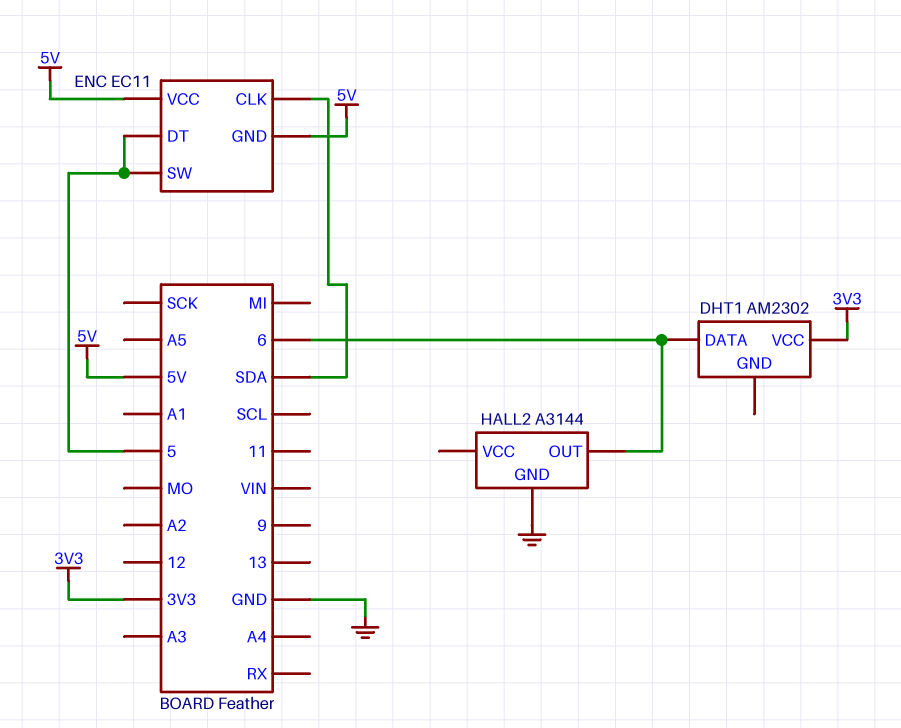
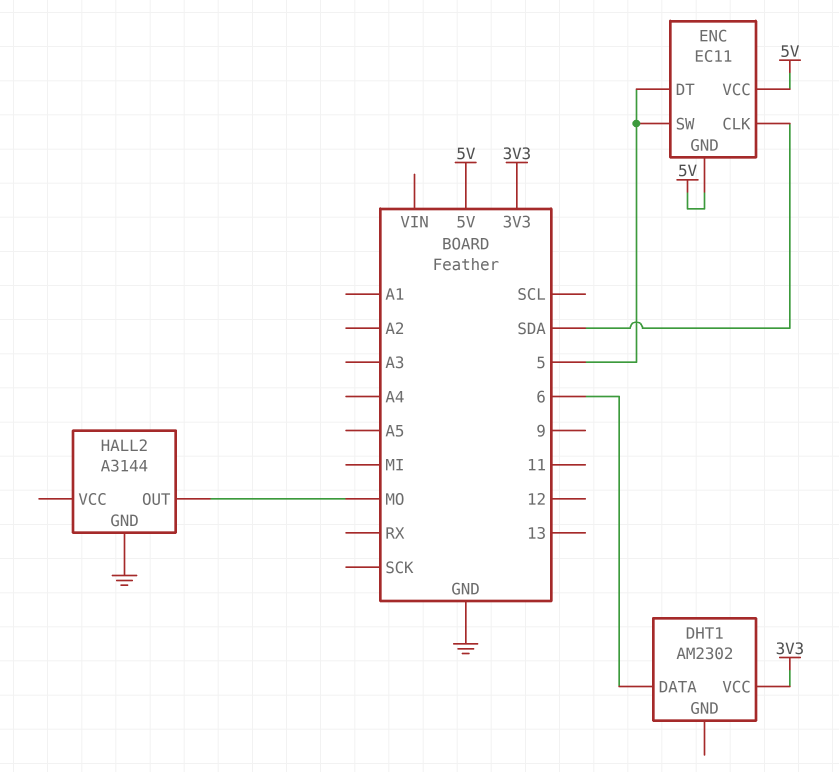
HALL2 pin OUT: 6 -> MO

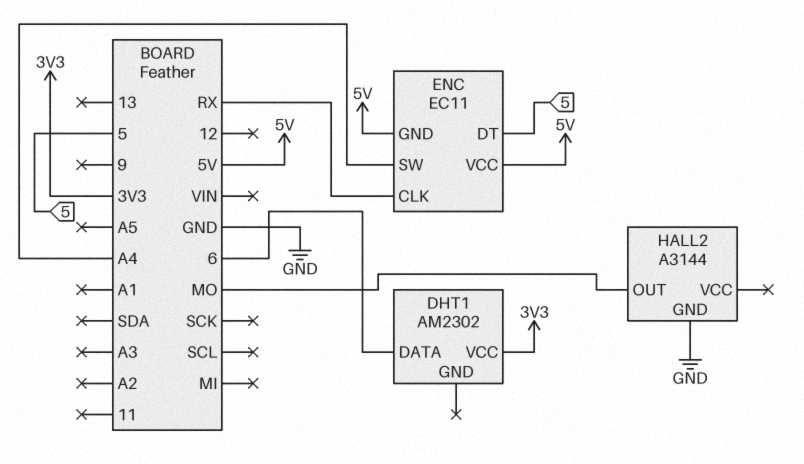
ENC pin CLK: SDA -> RX
ENC pin SW: 5 -> A4

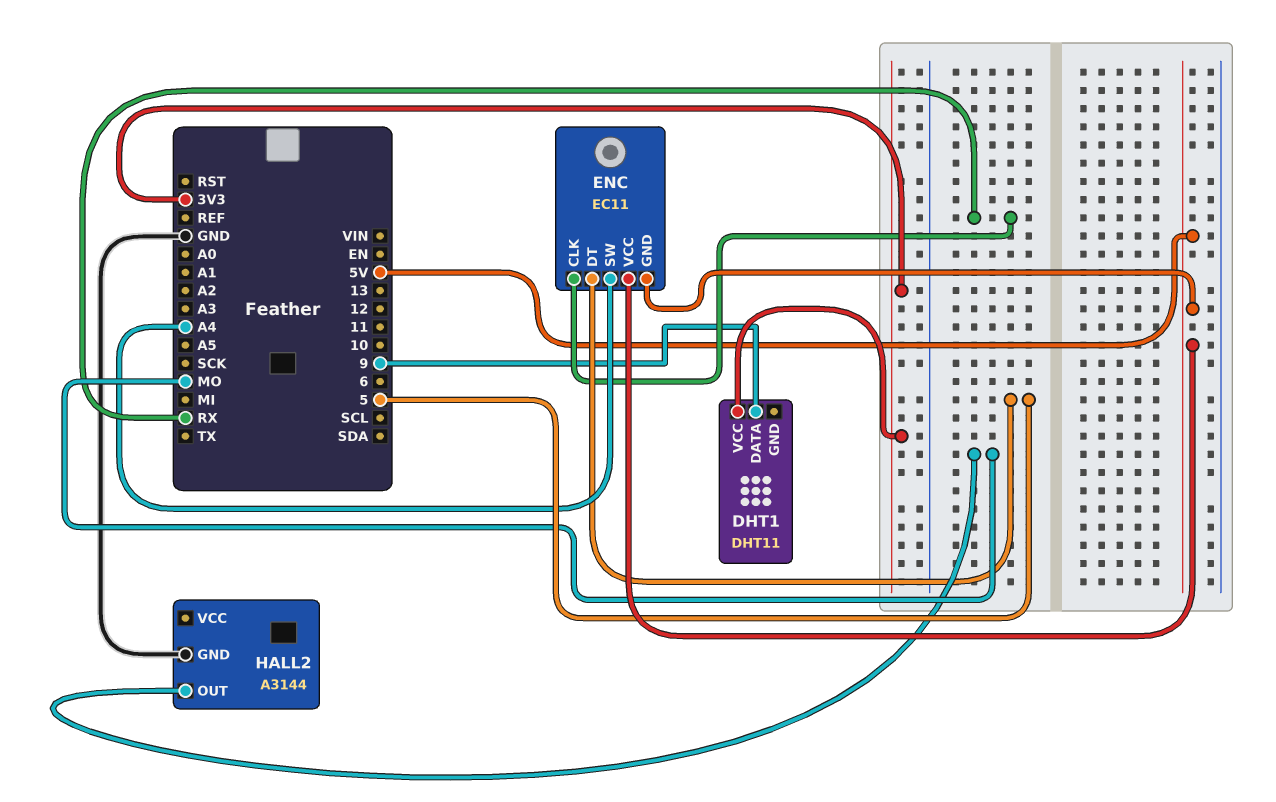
DHT1: AM2302 -> DHT11
DHT1 pin DATA: 6 -> 9

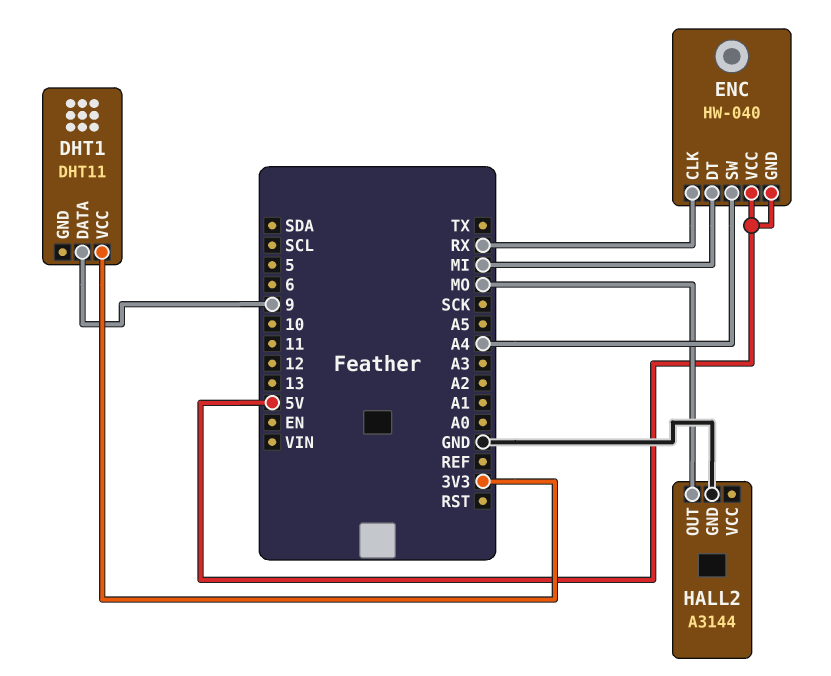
ENC: EC11 -> HW-040
ENC pin DT: 5 -> MI

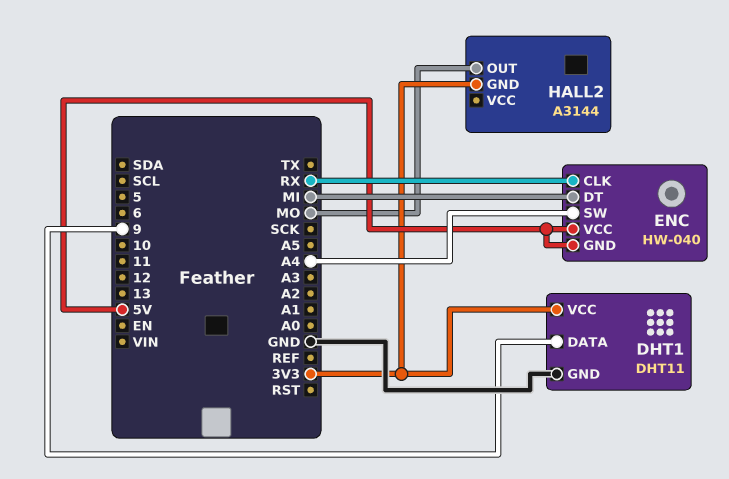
DHT1 pin GND: none -> GND
HALL2 pin GND: GND -> 3V3

